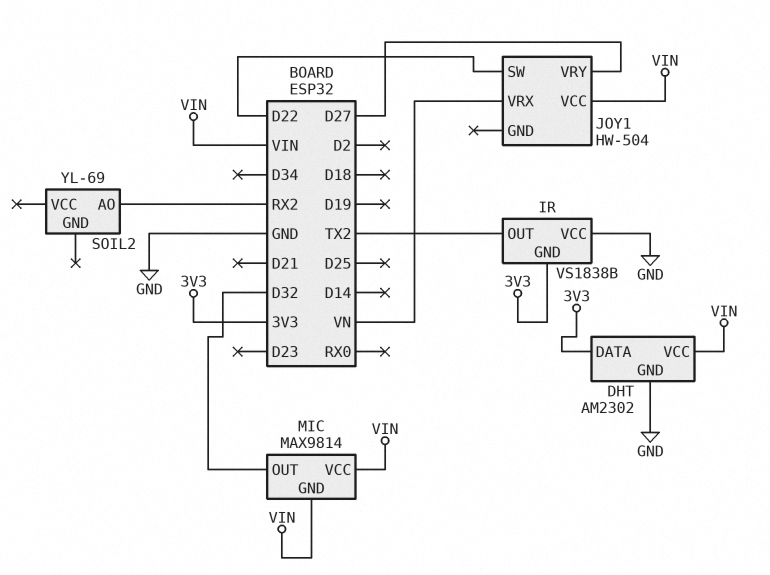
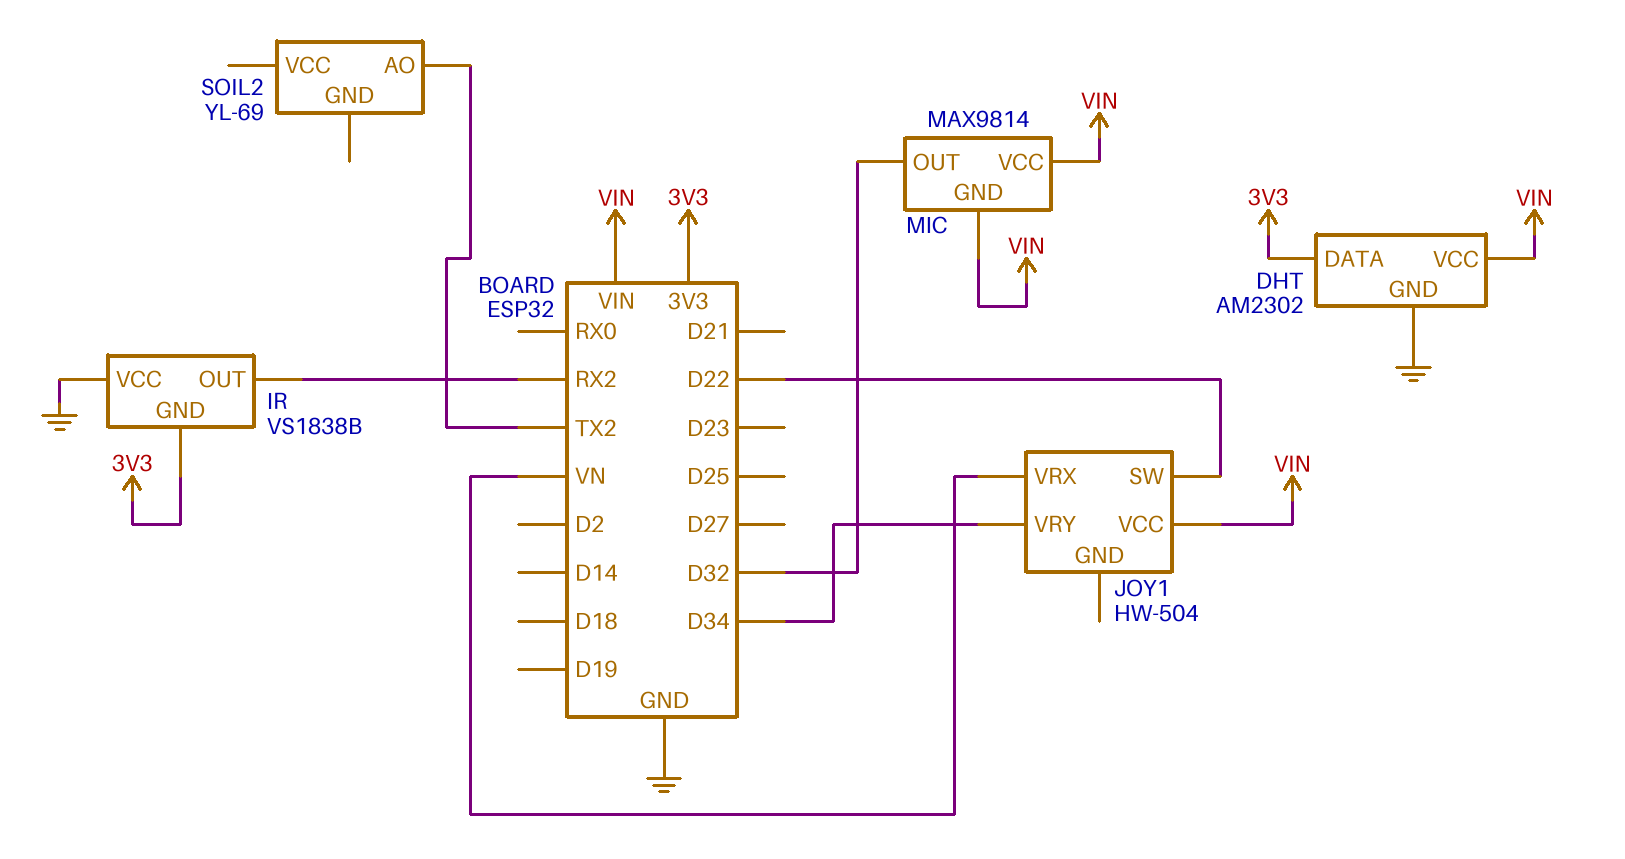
IR pin OUT: TX2 -> RX2
JOY1 pin VRY: D27 -> D34
SOIL2 pin AO: RX2 -> TX2

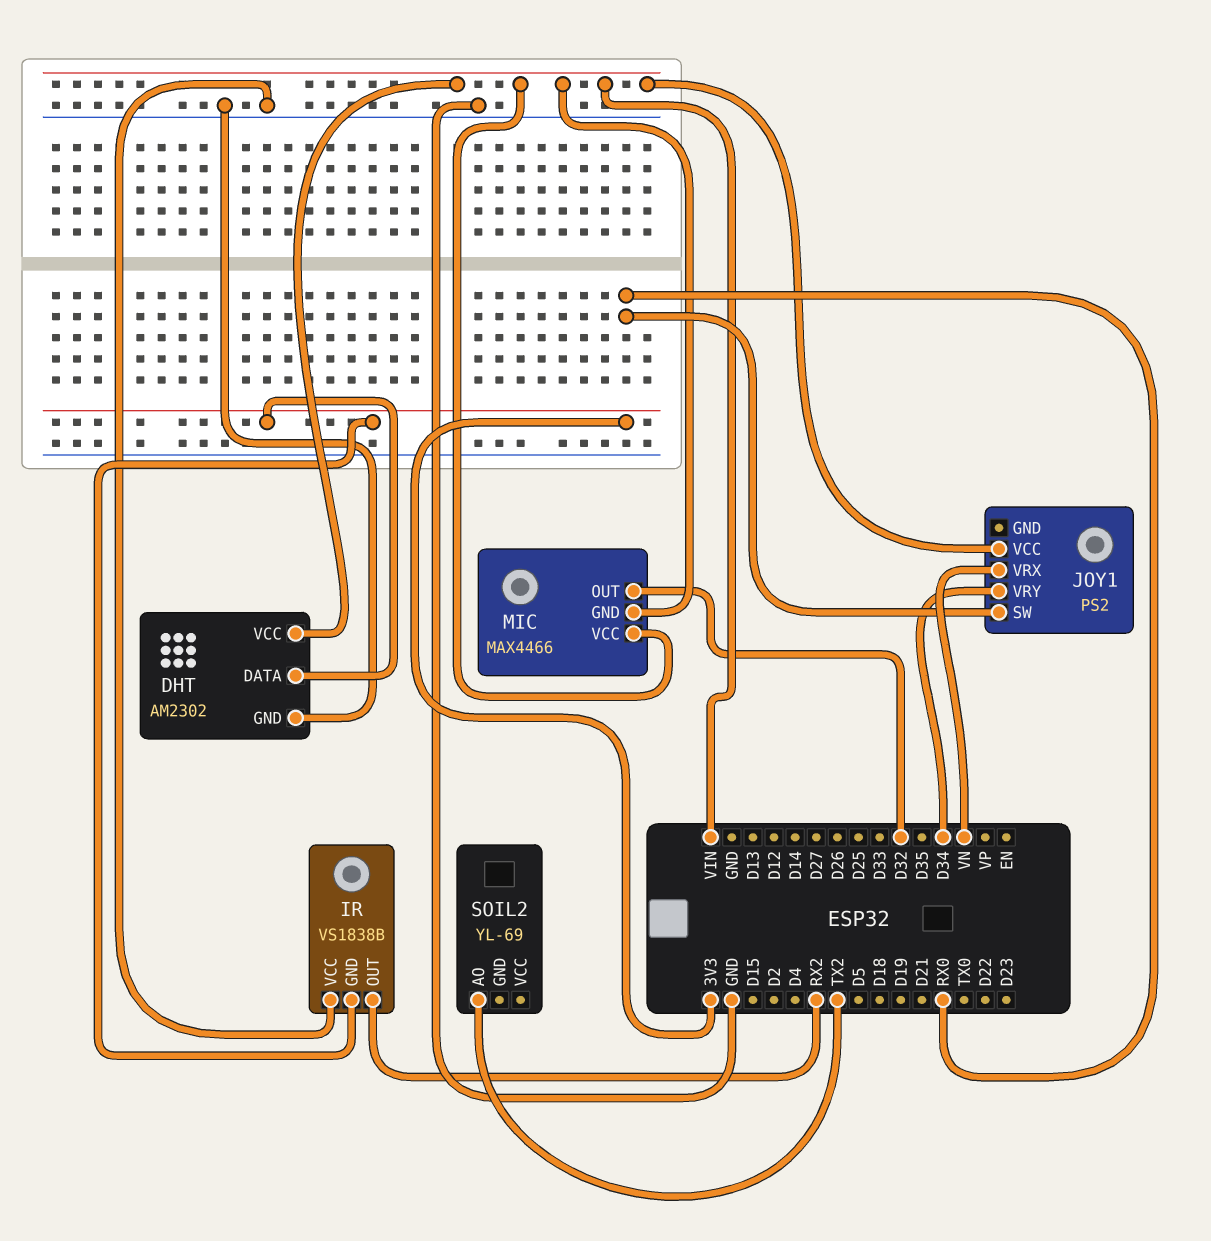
JOY1: HW-504 -> PS2
JOY1 pin SW: D22 -> RX0
MIC: MAX9814 -> MAX4466

